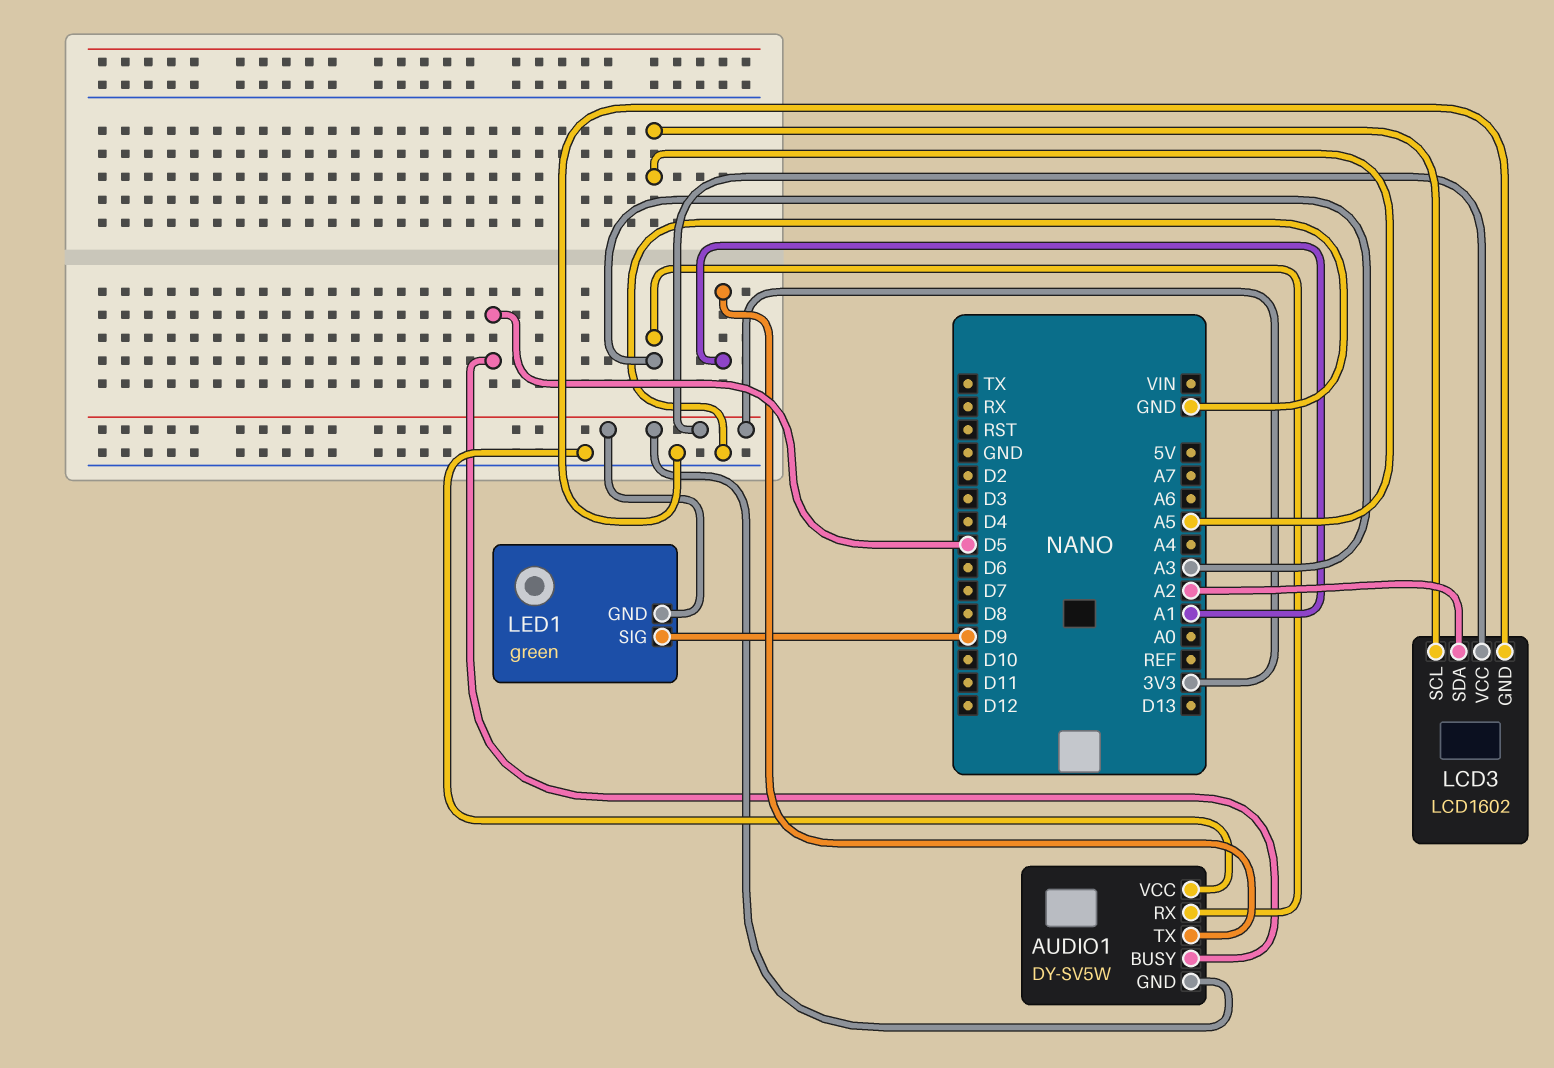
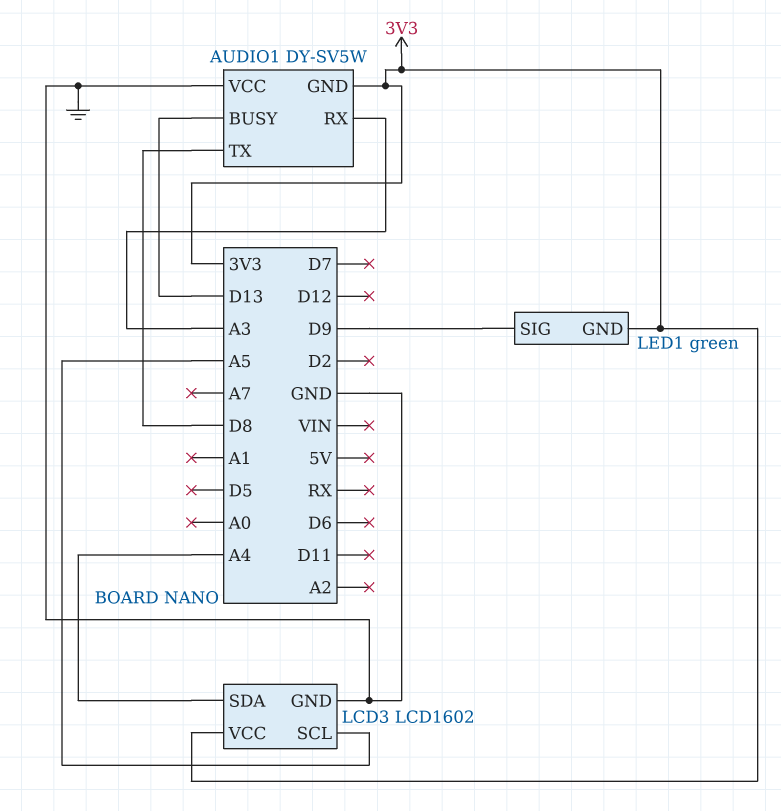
AUDIO1 pin BUSY: D5 -> D13
AUDIO1 pin TX: A1 -> D8
LCD3 pin SDA: A2 -> A4

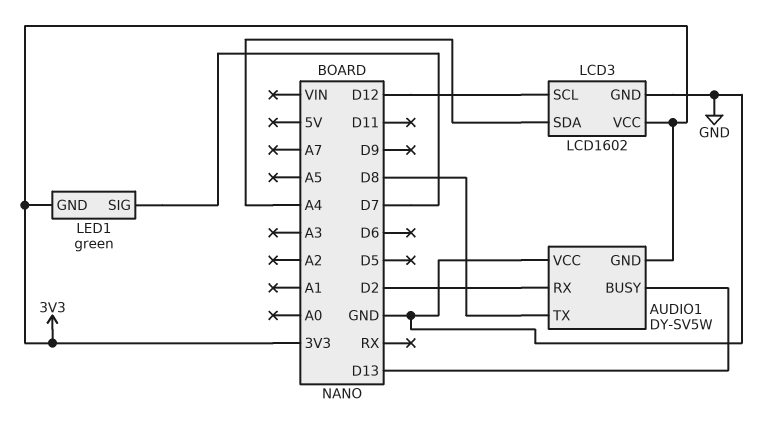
AUDIO1 pin RX: A3 -> D2
LCD3 pin SCL: A5 -> D12
LED1 pin SIG: D9 -> D7

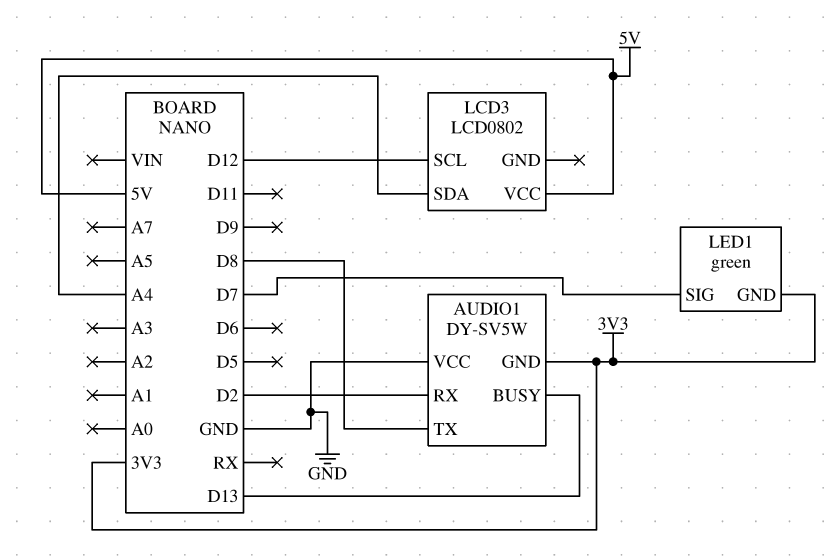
LCD3: LCD1602 -> LCD0802
LCD3 pin GND: GND -> none
LCD3 pin VCC: 3V3 -> 5V

